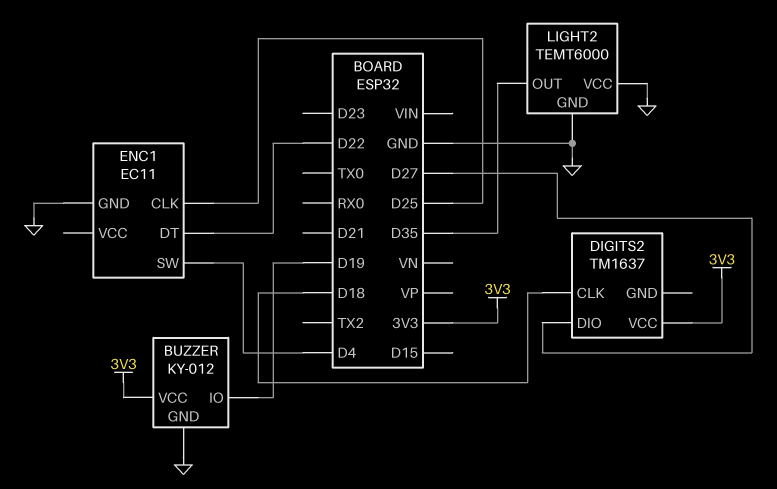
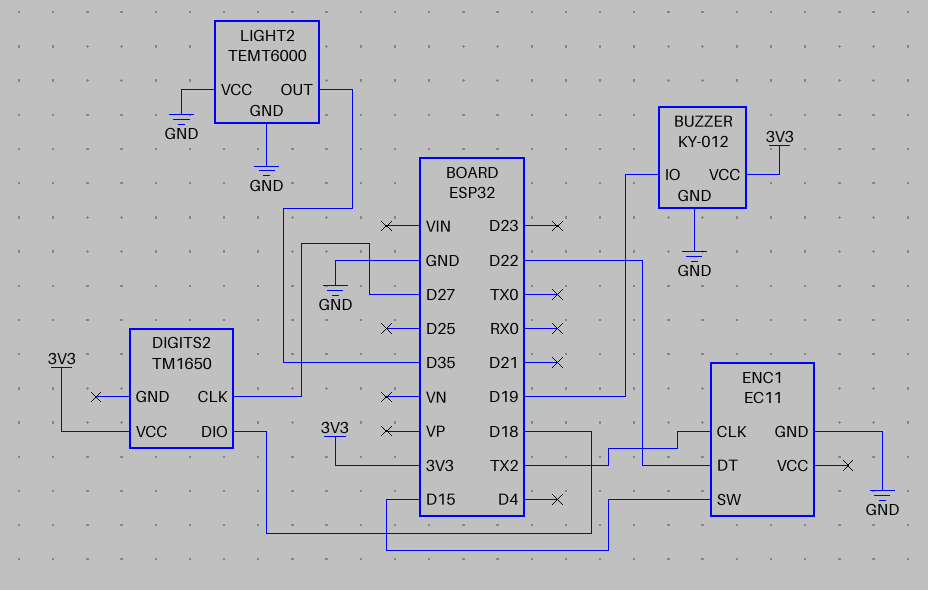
DIGITS2: TM1637 -> TM1650
DIGITS2 pin CLK: D18 -> D27
DIGITS2 pin DIO: D27 -> D18
ENC1 pin CLK: D25 -> TX2
ENC1 pin SW: D4 -> D15

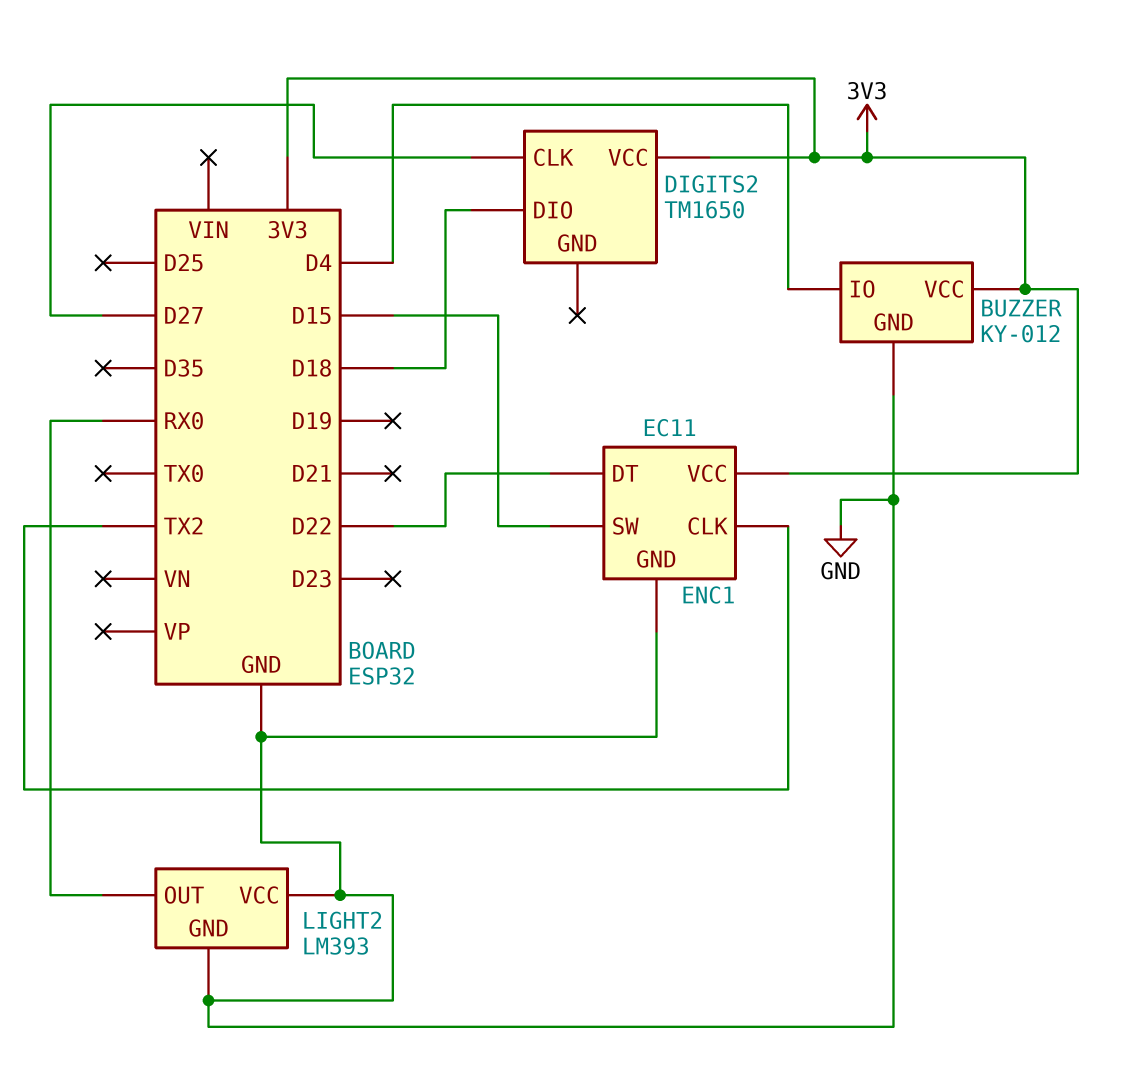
BUZZER pin IO: D19 -> D4
ENC1 pin VCC: none -> 3V3
LIGHT2: TEMT6000 -> LM393
LIGHT2 pin OUT: D35 -> RX0

